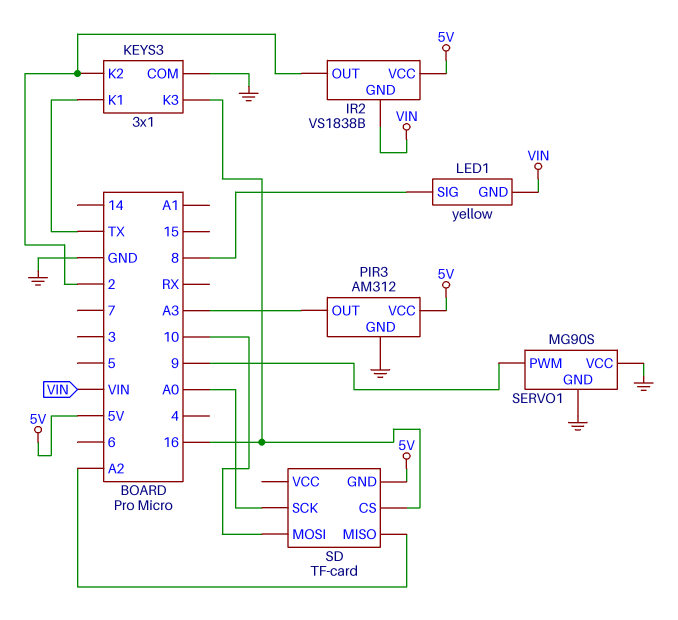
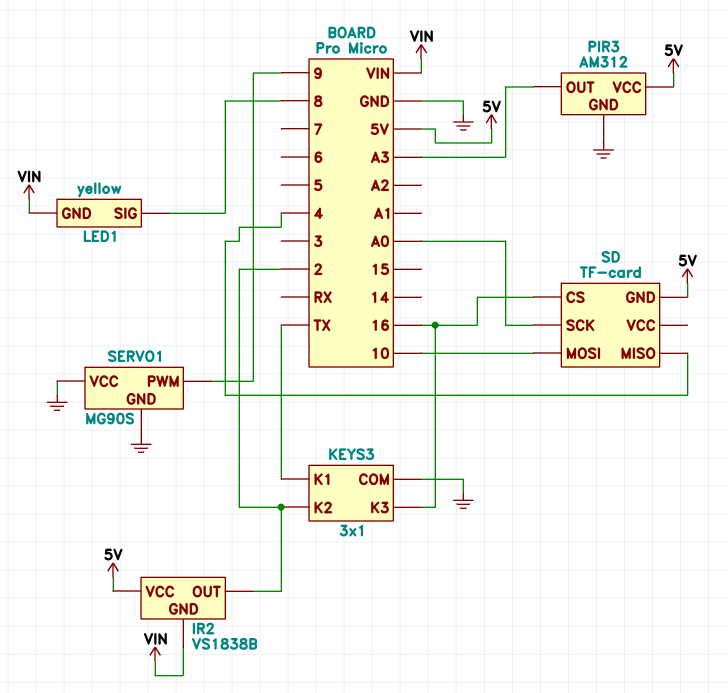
SD pin MISO: A2 -> 4

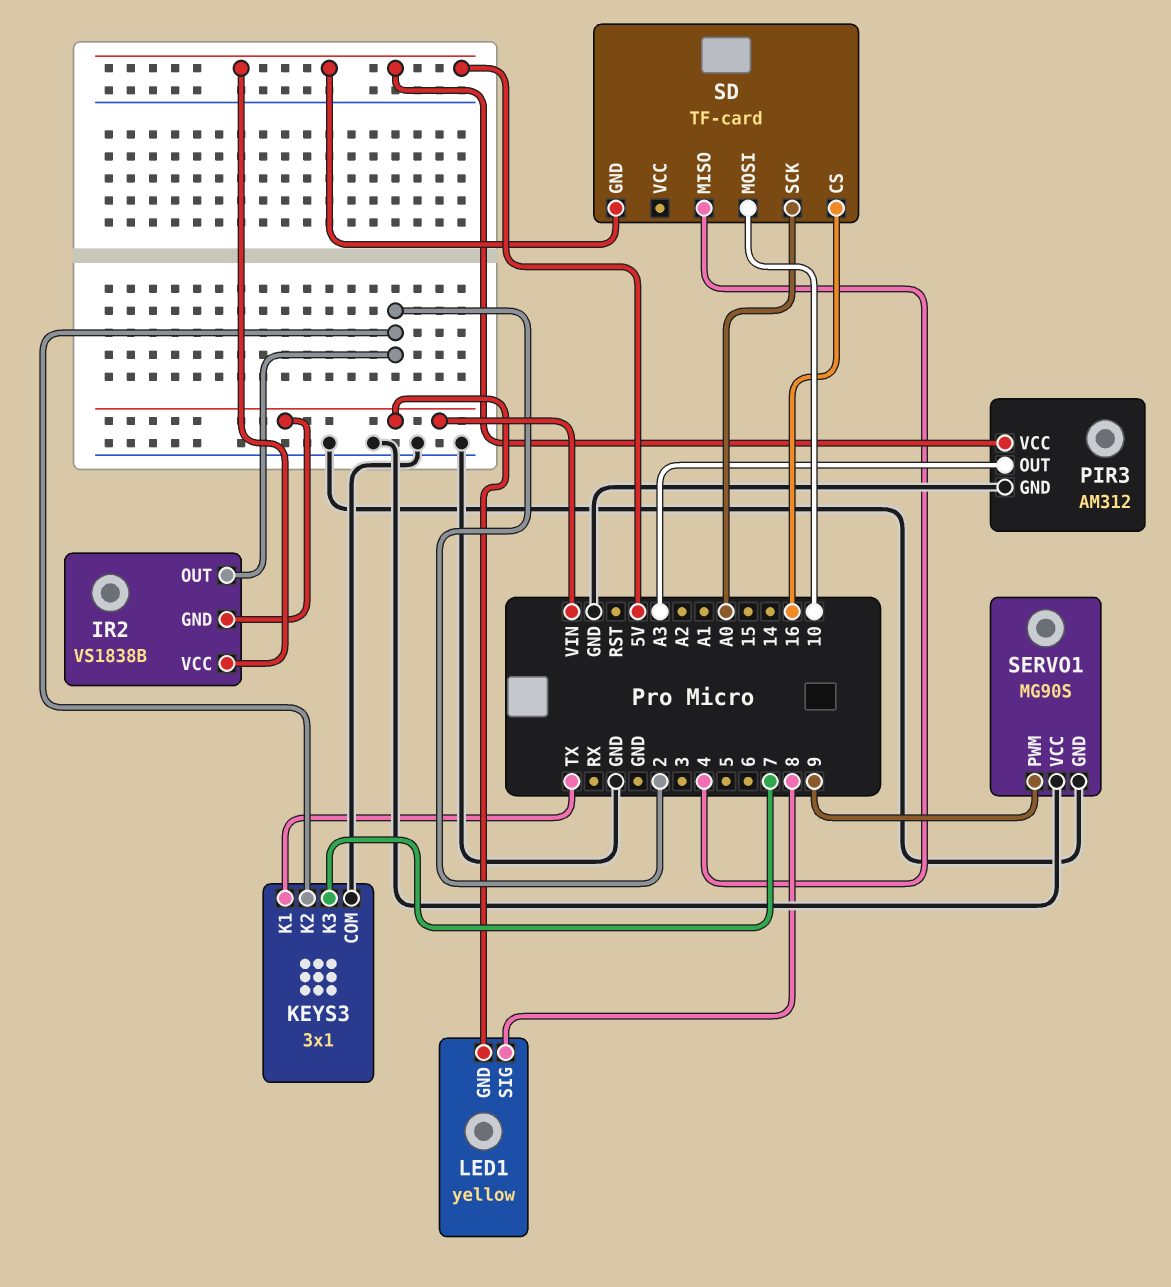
KEYS3 pin K3: 16 -> 7

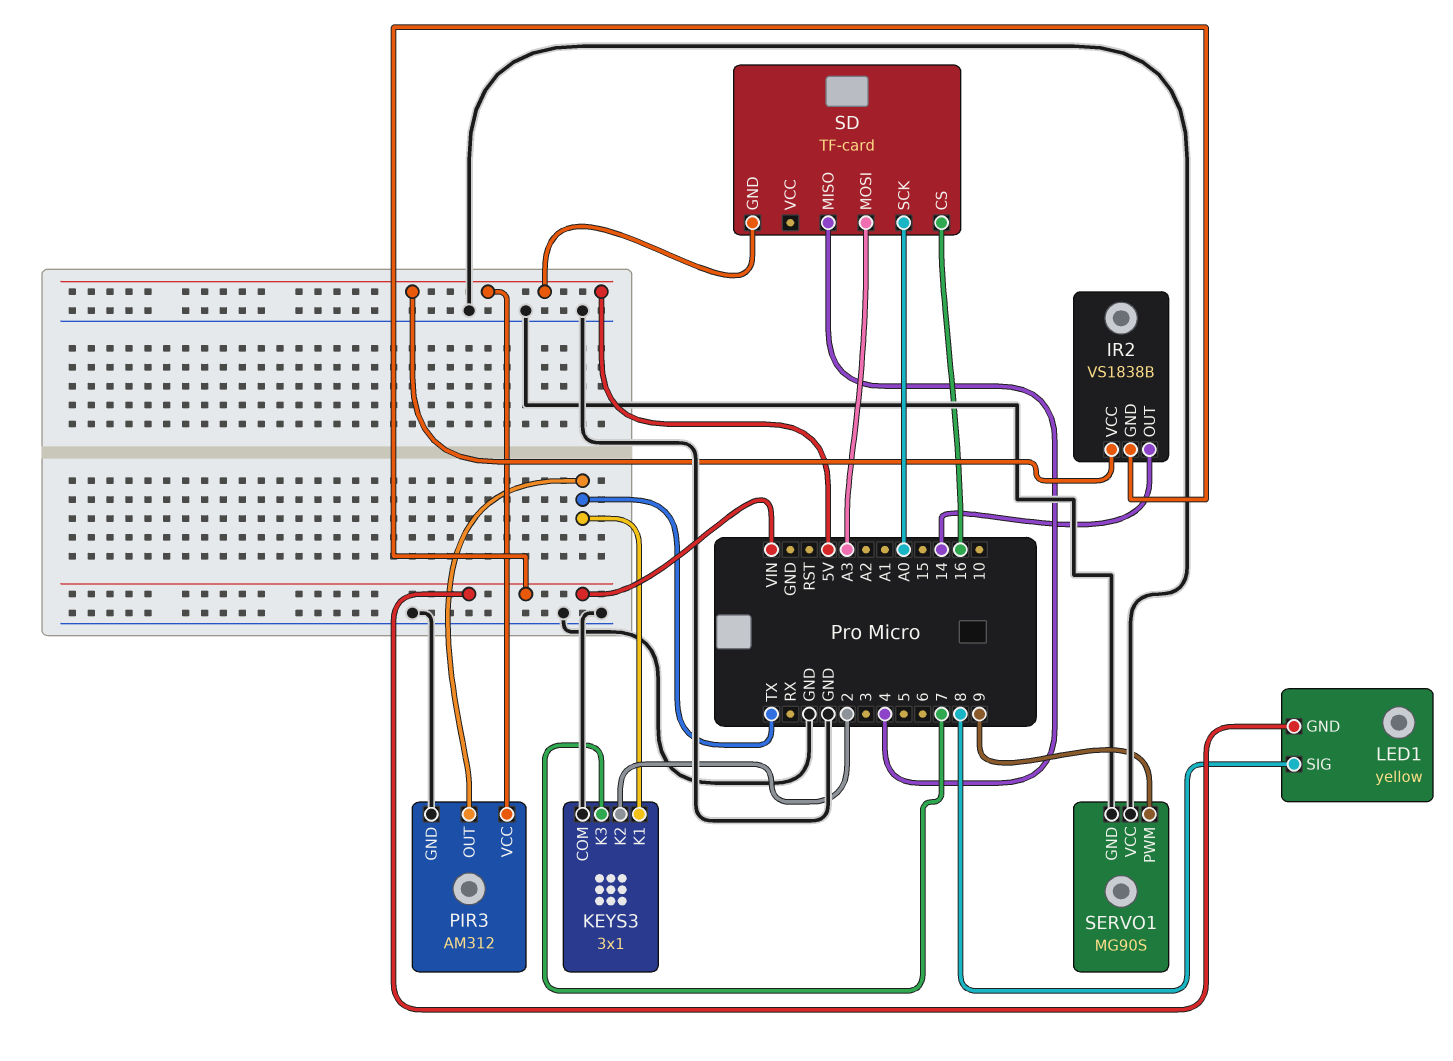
IR2 pin OUT: 2 -> 14
PIR3 pin OUT: A3 -> TX
SD pin MOSI: 10 -> A3

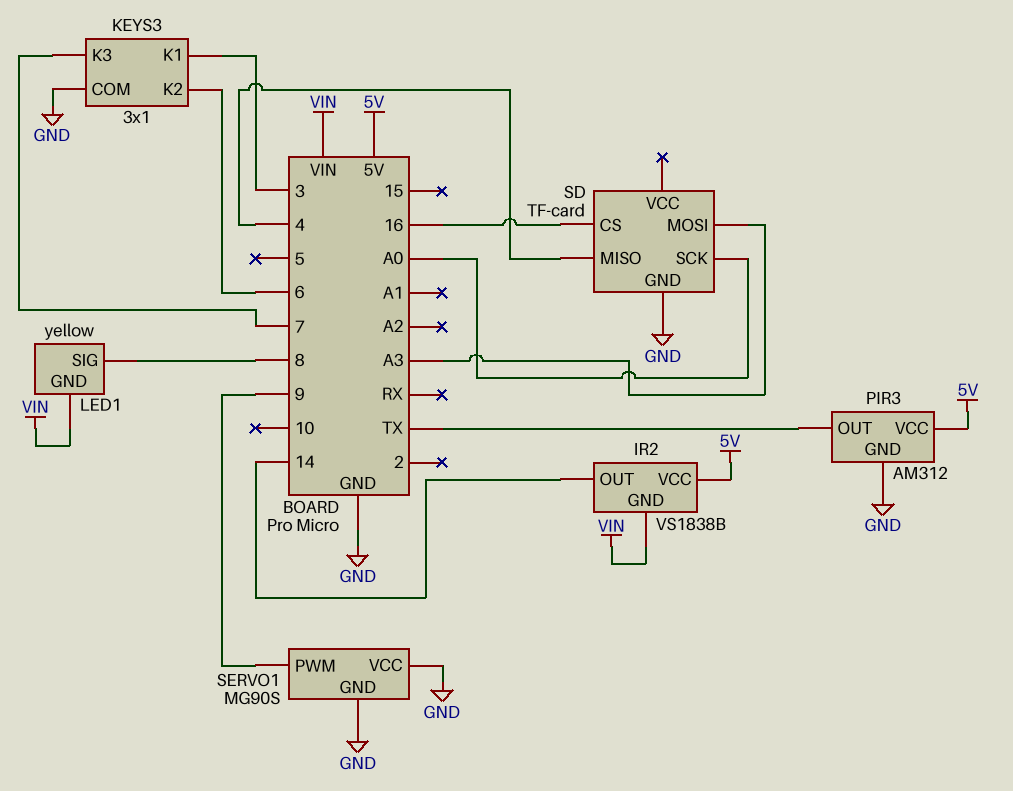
KEYS3 pin K1: TX -> 3
KEYS3 pin K2: 2 -> 6
SD pin GND: 5V -> GND

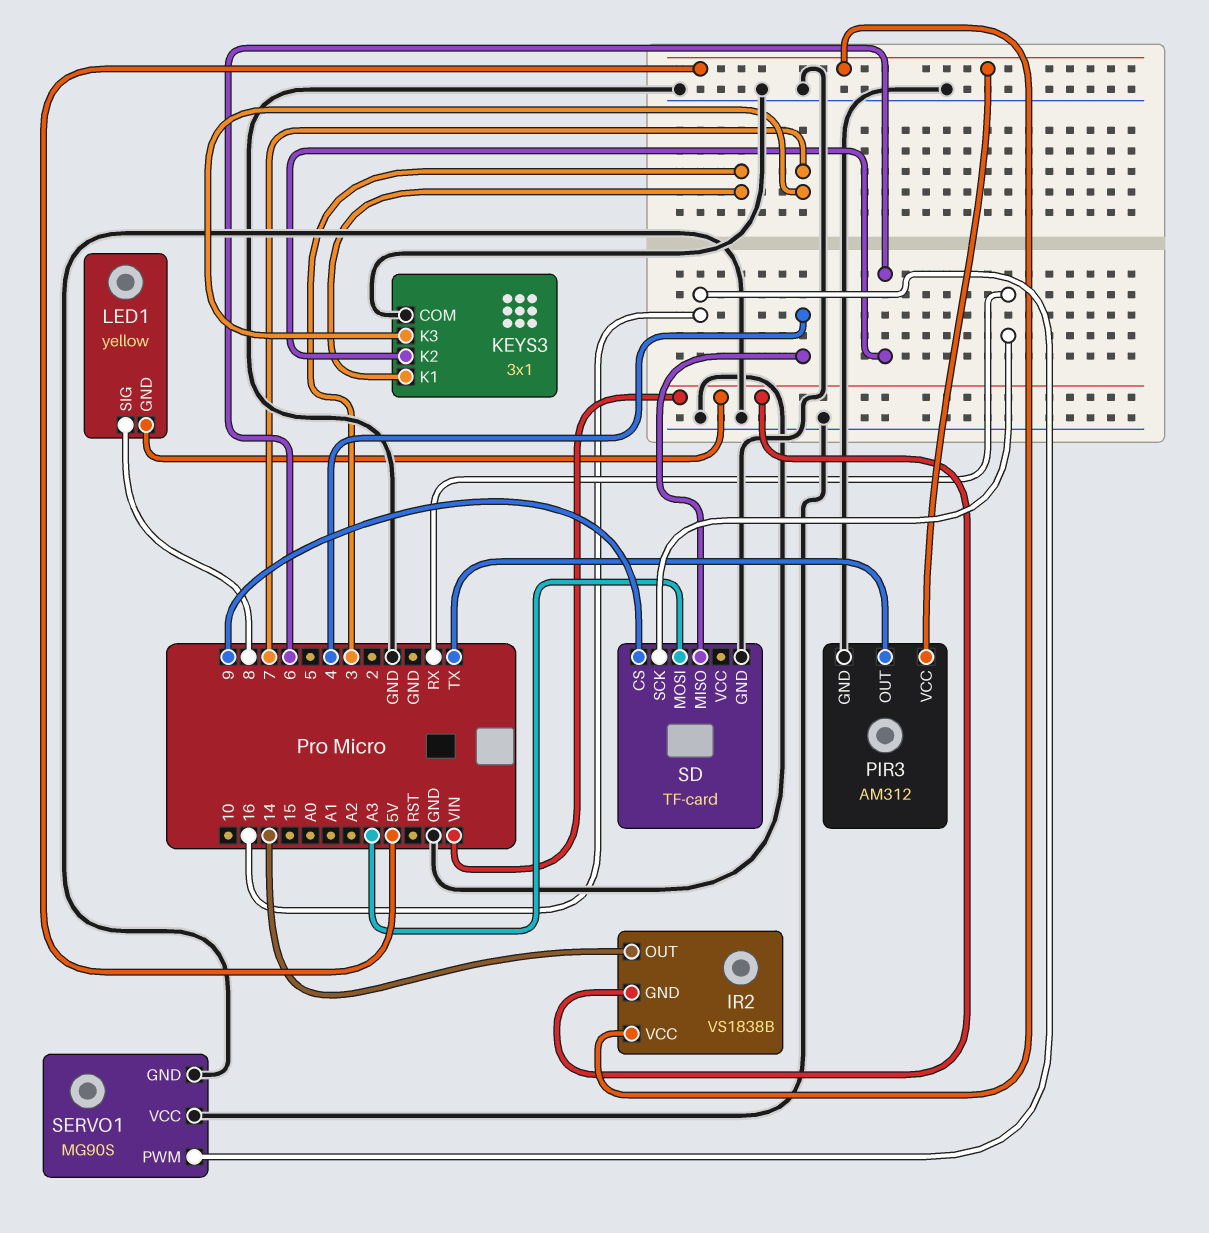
SD pin CS: 16 -> 9
SD pin SCK: A0 -> RX
SERVO1 pin PWM: 9 -> 16

